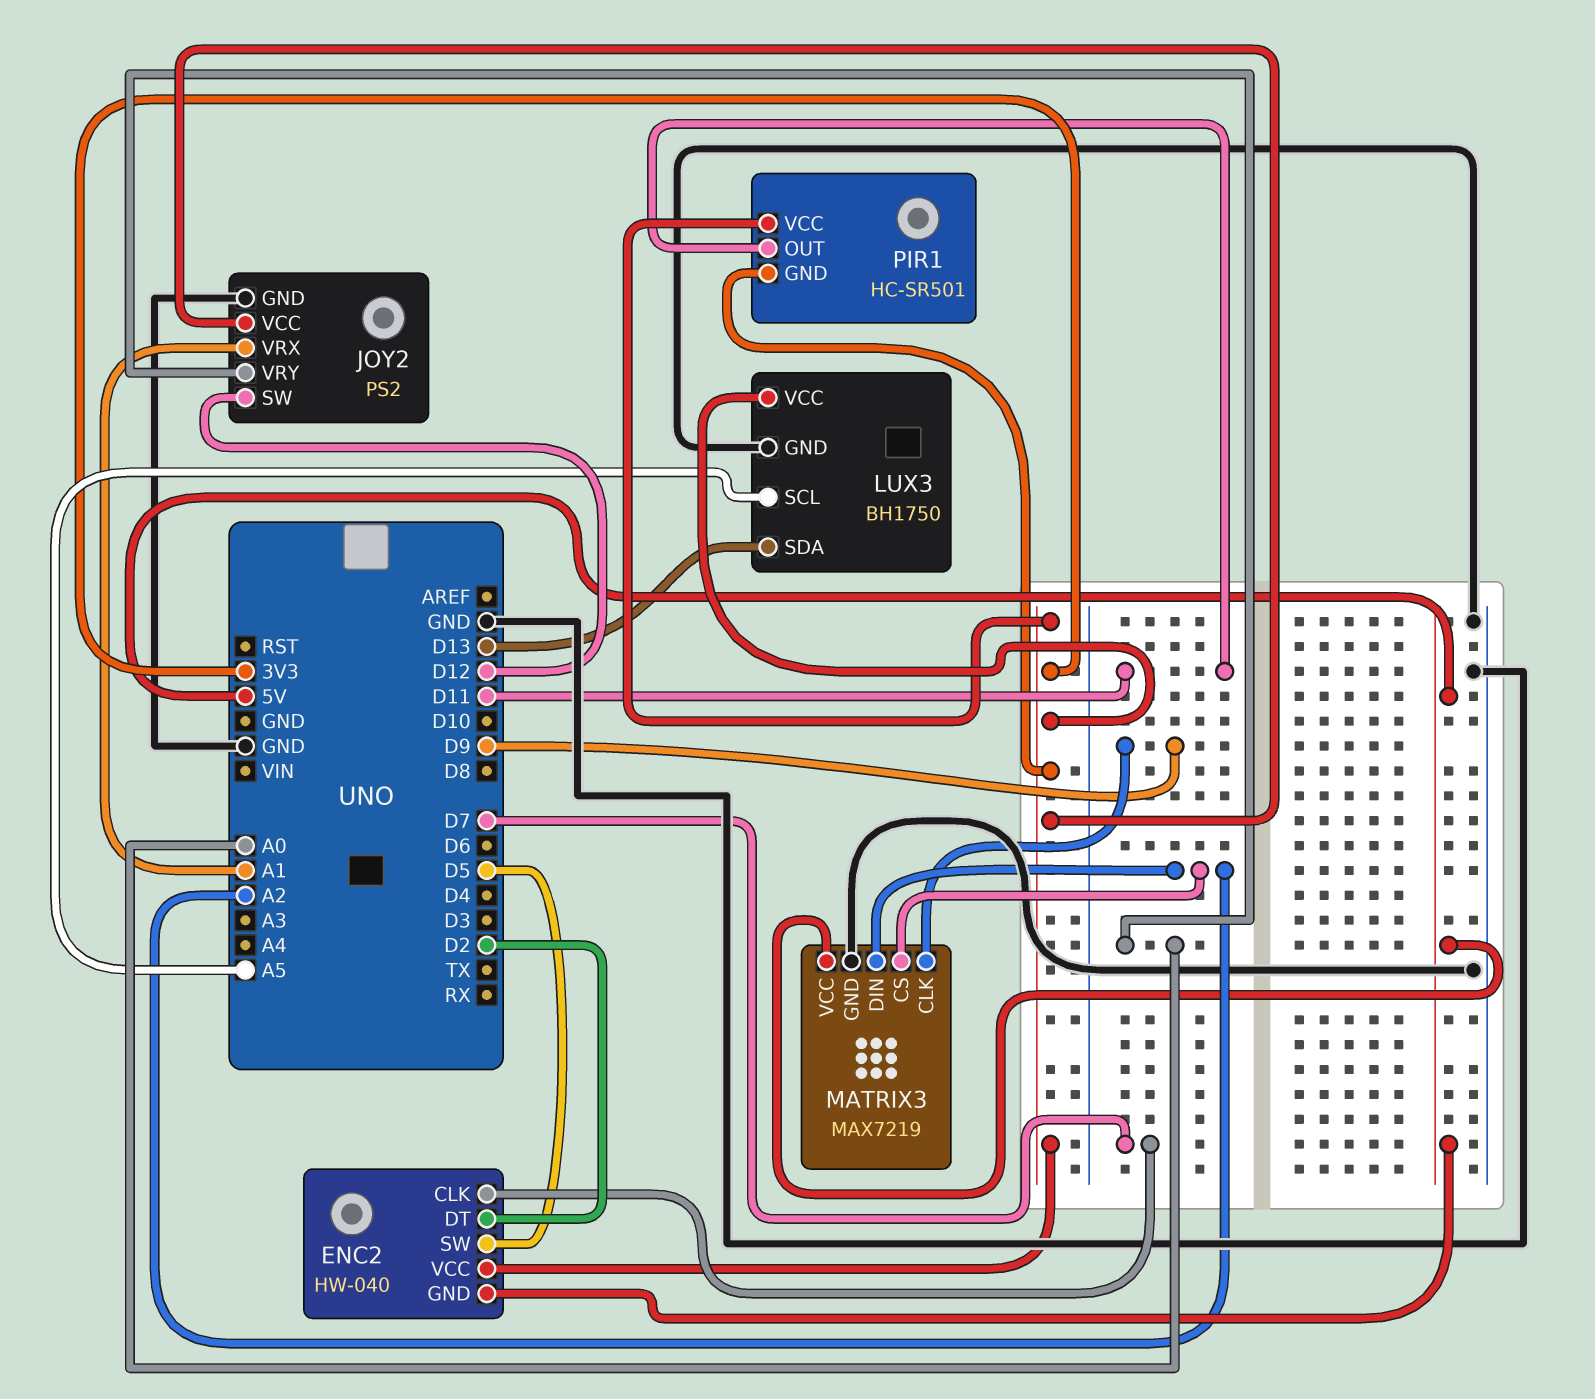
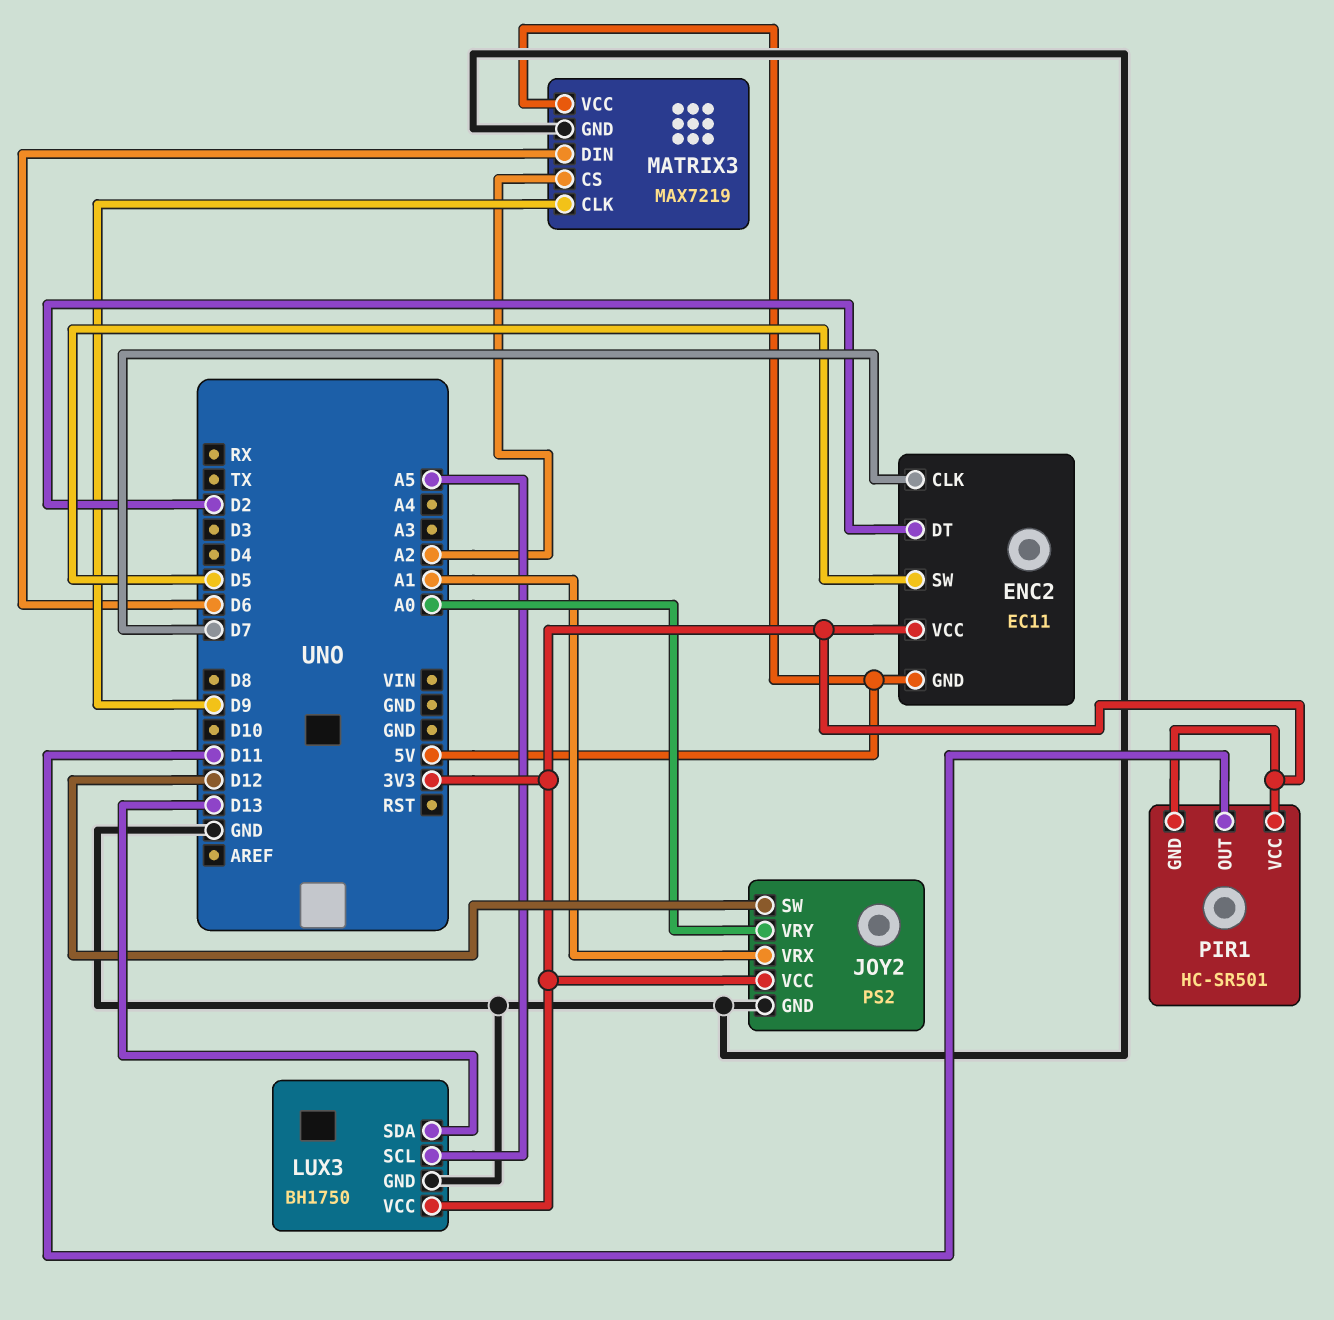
ENC2: HW-040 -> EC11
MATRIX3 pin DIN: A2 -> D6

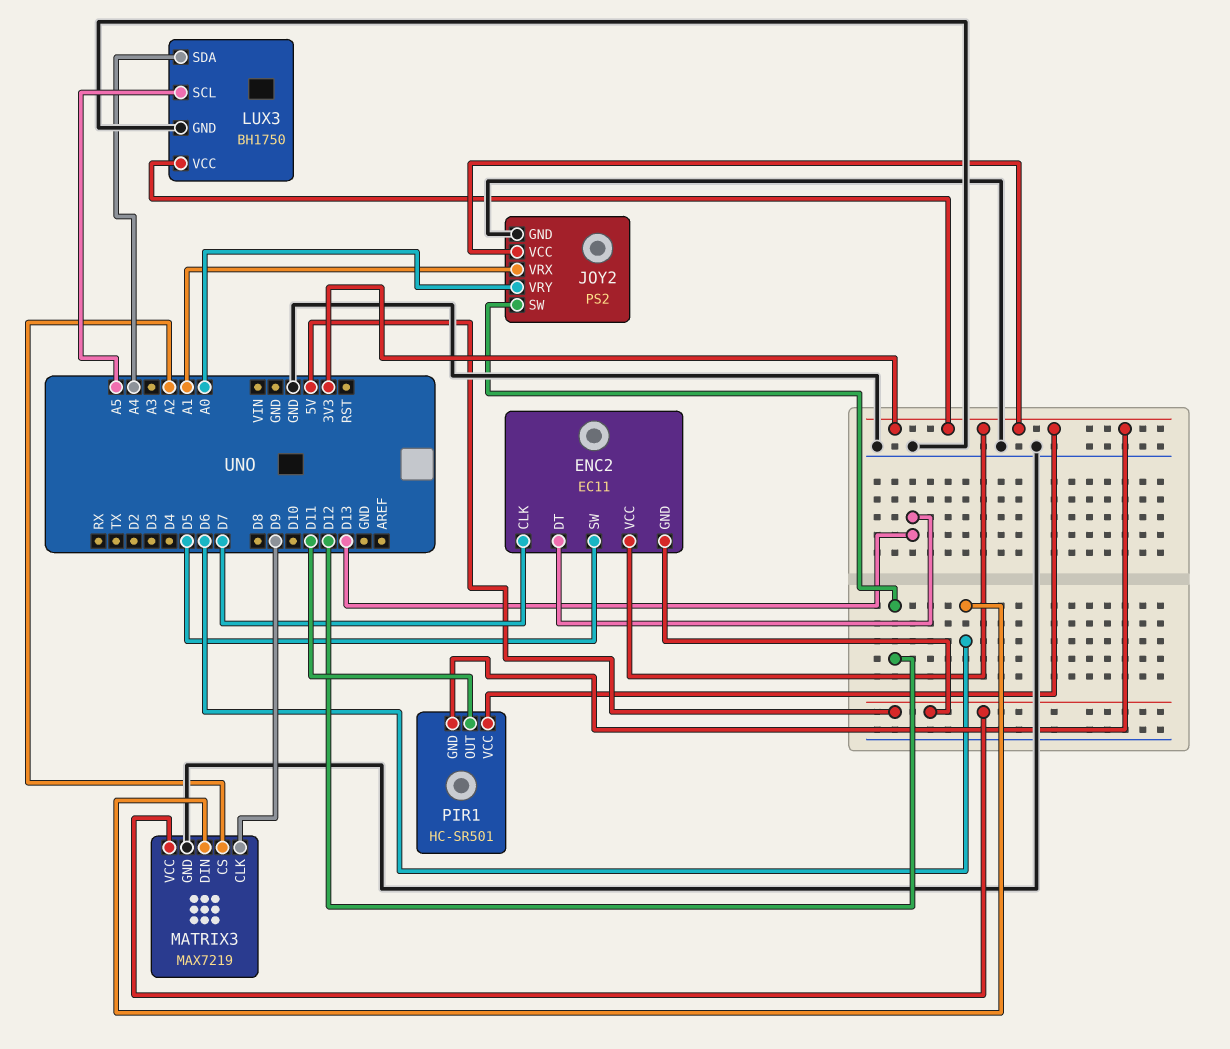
ENC2 pin DT: D2 -> D13
LUX3 pin SDA: D13 -> A4

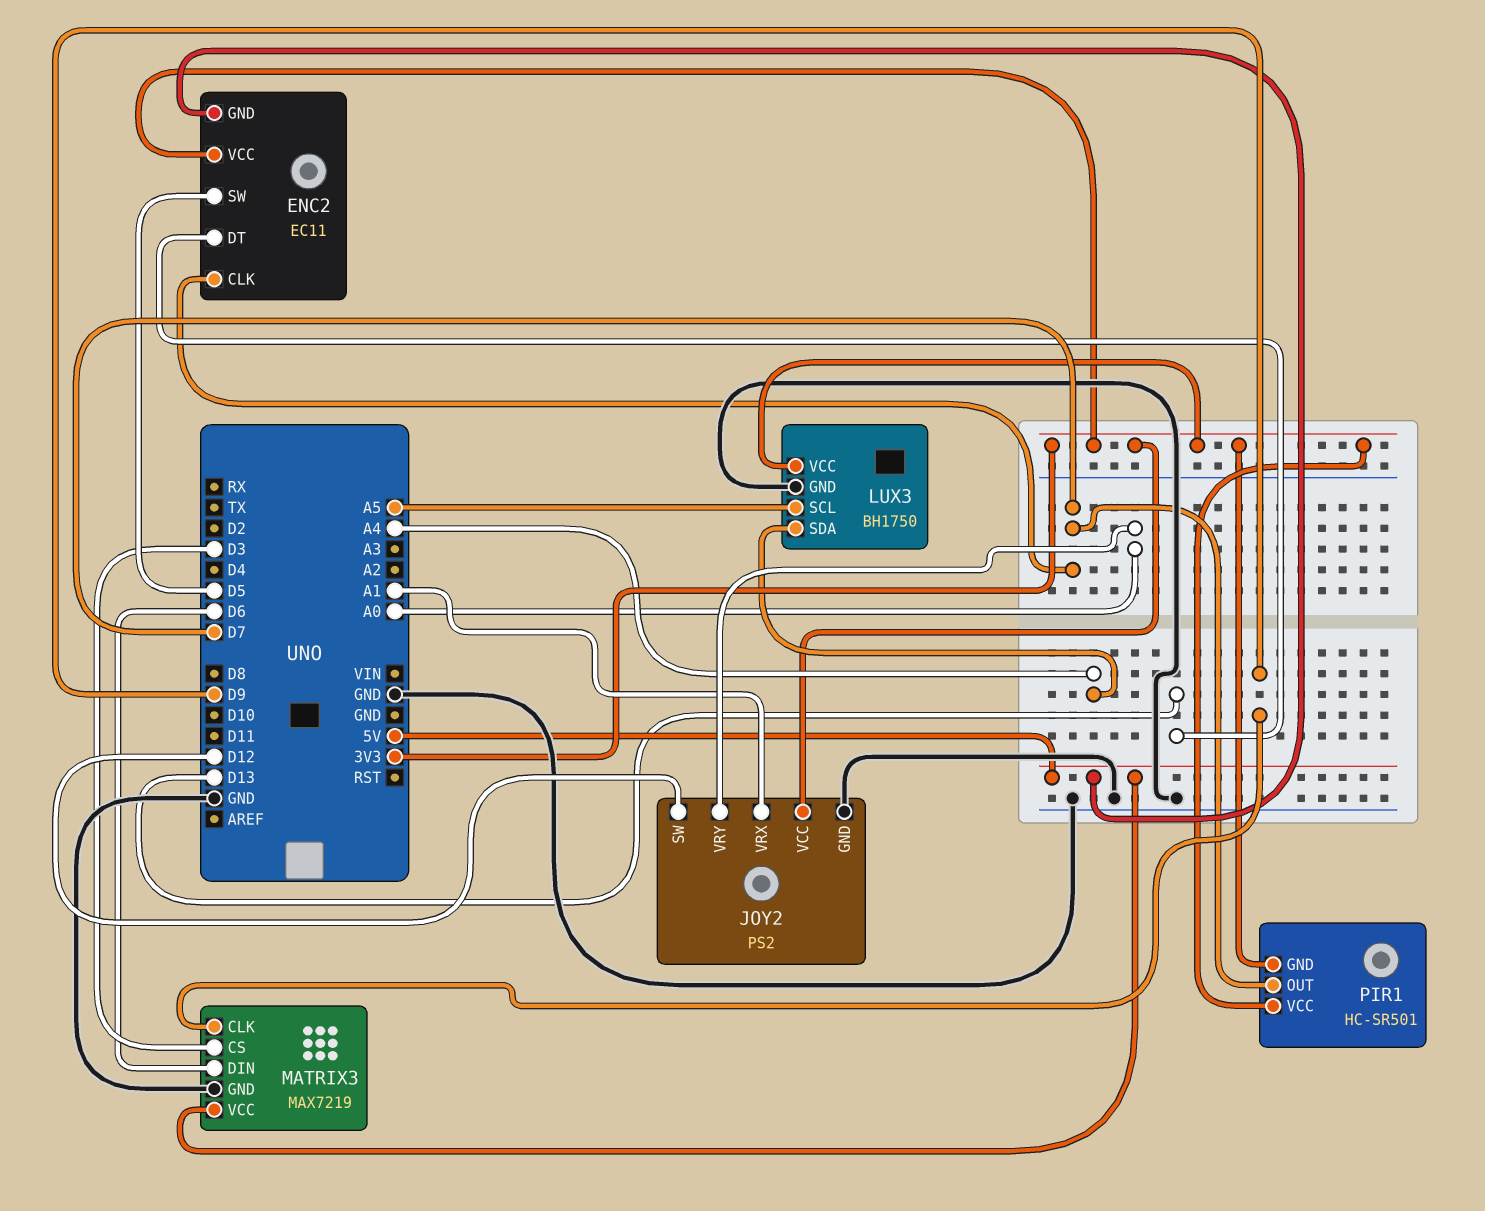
MATRIX3 pin CS: A2 -> D3
PIR1 pin OUT: D11 -> D7

